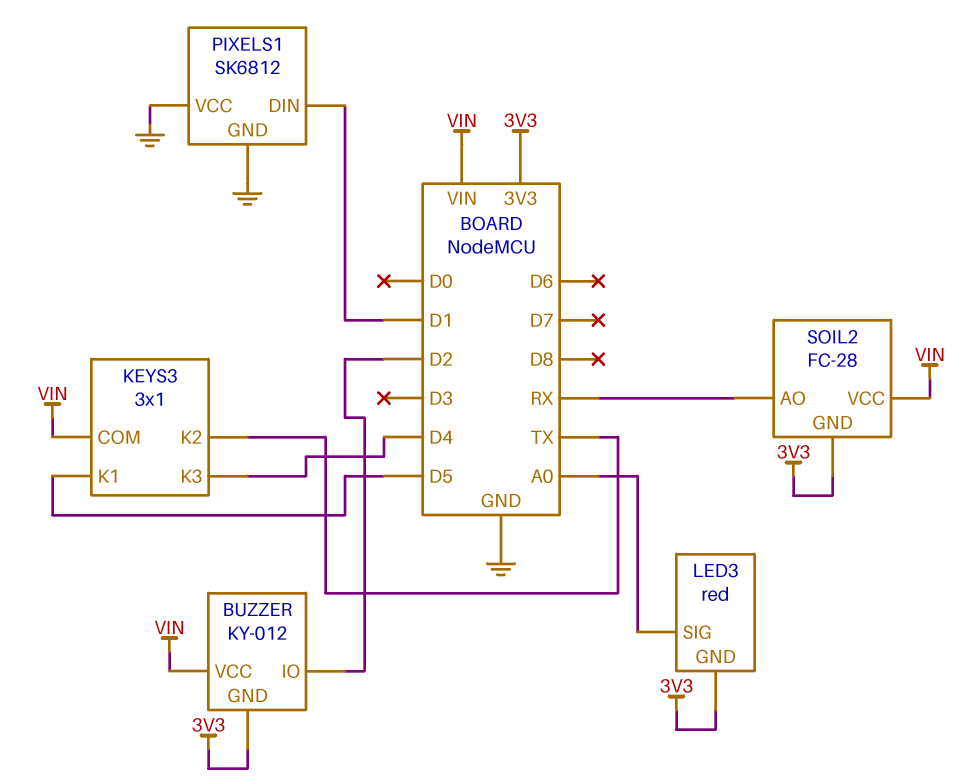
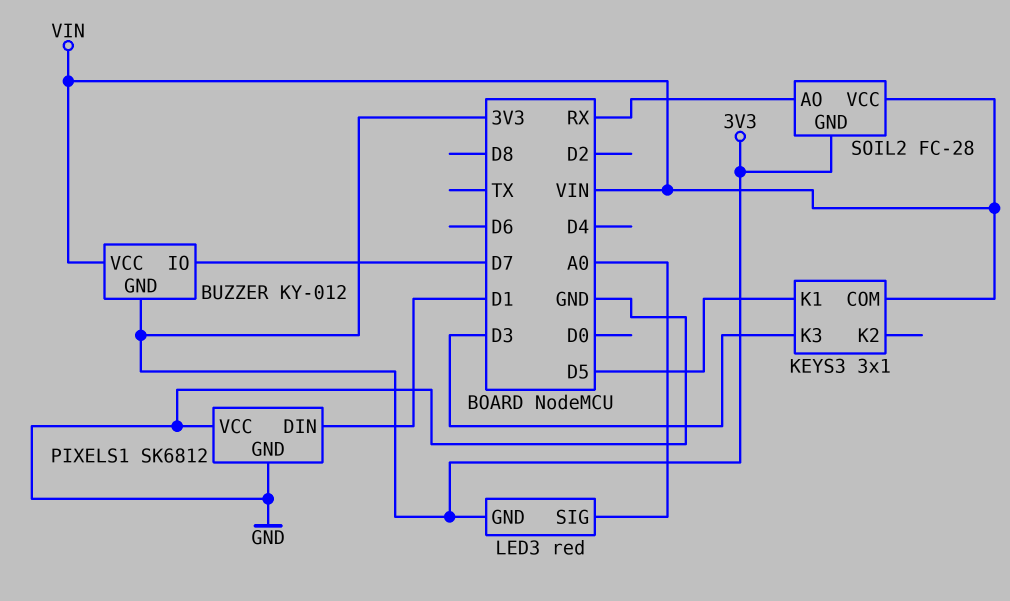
BUZZER pin IO: D2 -> D7
KEYS3 pin K2: TX -> none
KEYS3 pin K3: D4 -> D3

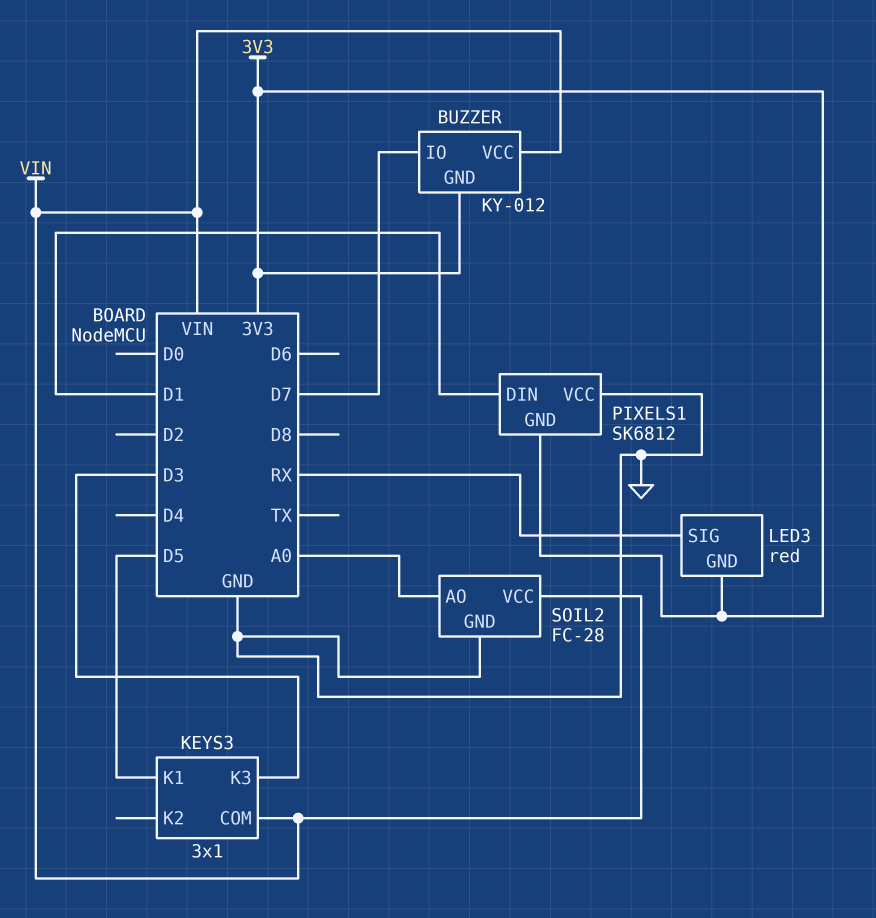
LED3 pin SIG: A0 -> RX
PIXELS1 pin GND: GND -> 3V3
SOIL2 pin AO: RX -> A0
SOIL2 pin GND: 3V3 -> GND

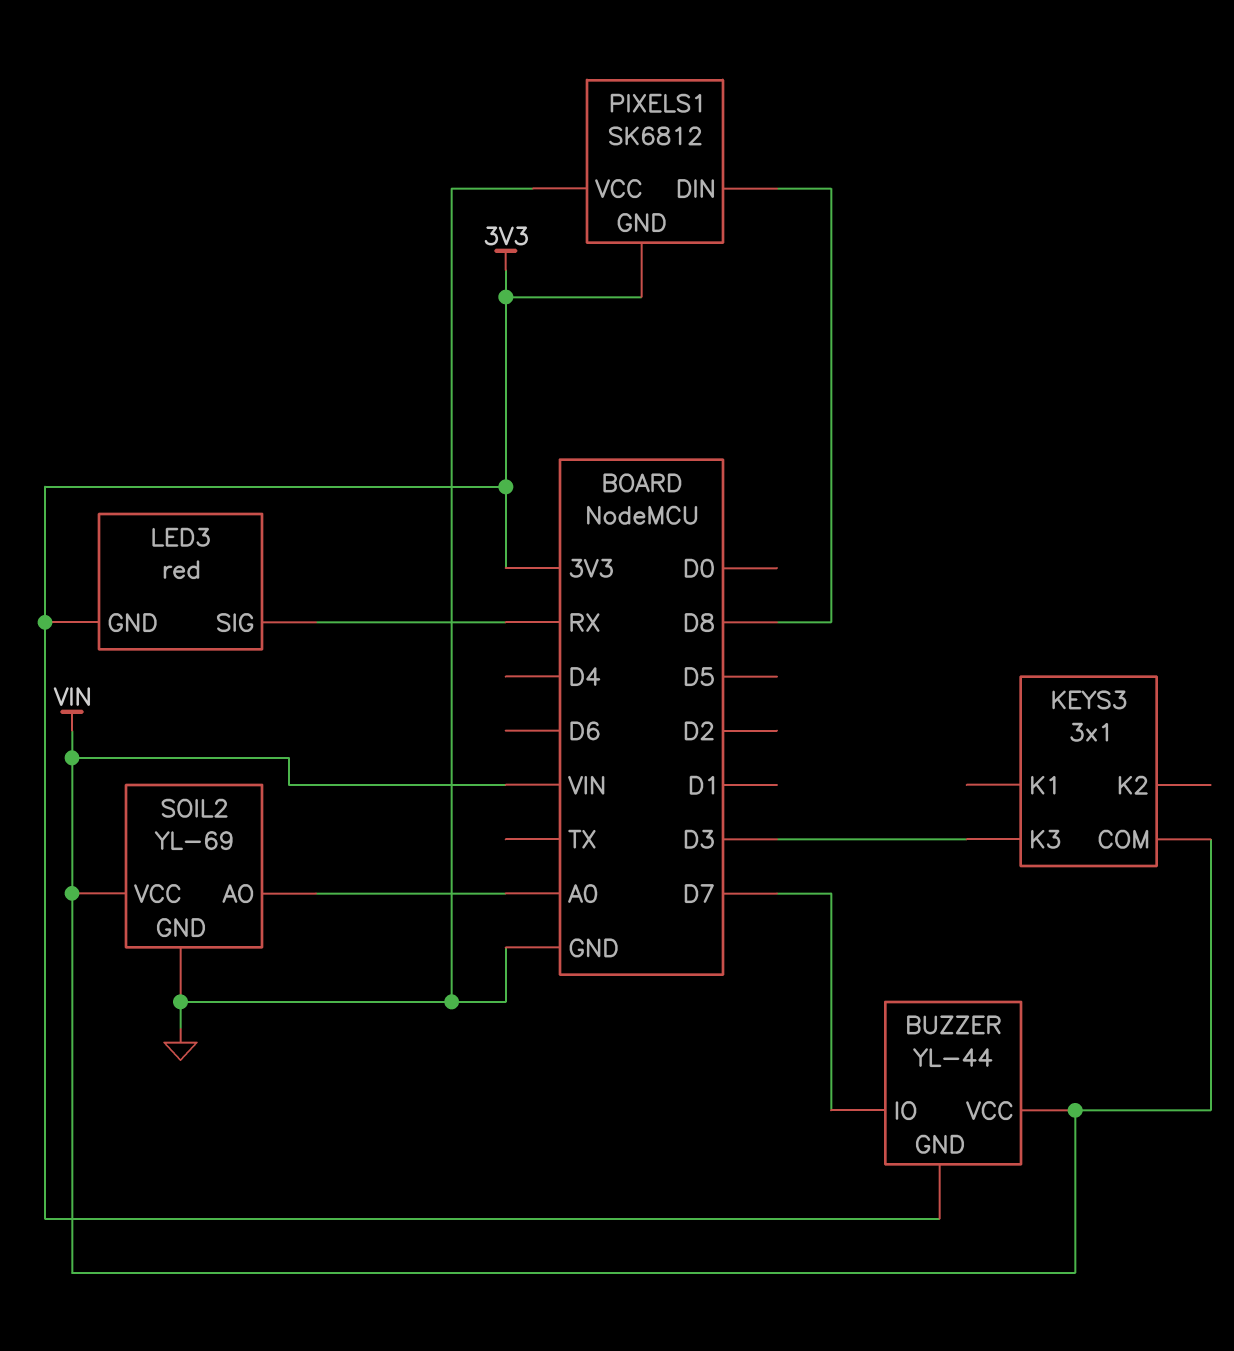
BUZZER: KY-012 -> YL-44
KEYS3 pin K1: D5 -> none
PIXELS1 pin DIN: D1 -> D8
SOIL2: FC-28 -> YL-69

